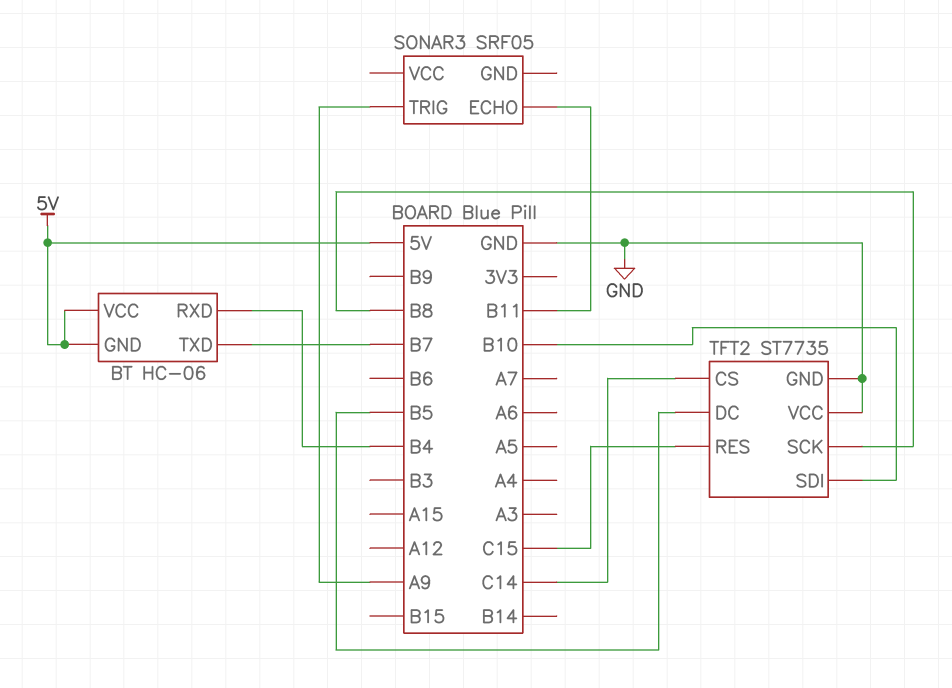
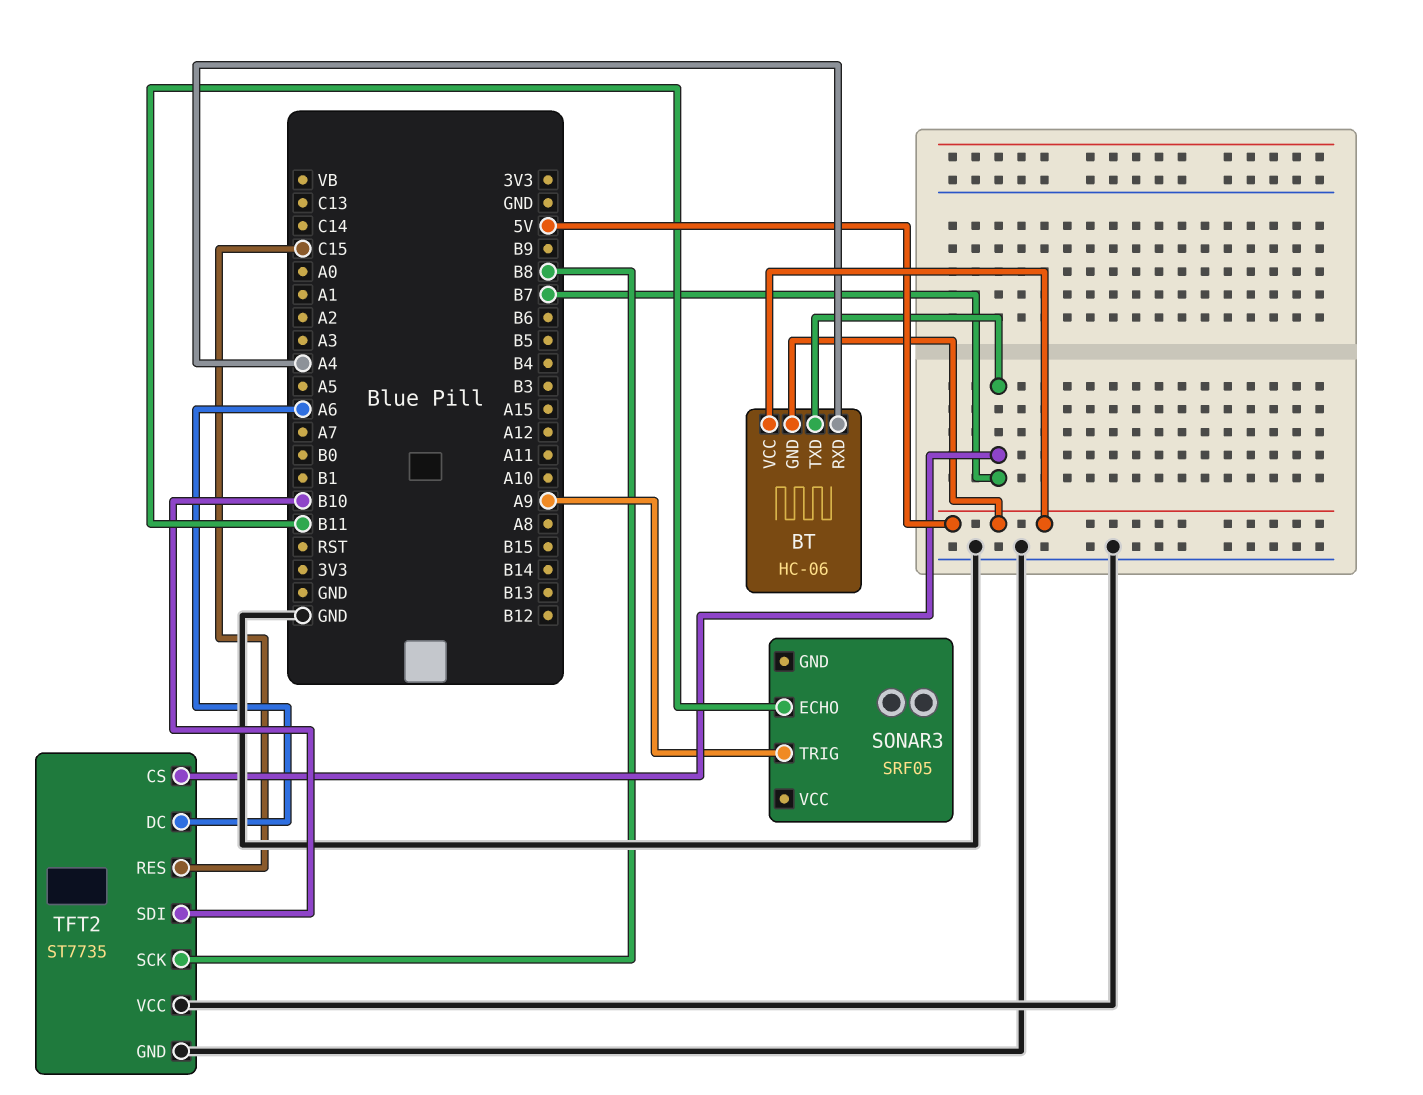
BT pin RXD: B4 -> A4
TFT2 pin CS: C14 -> B7
TFT2 pin DC: B5 -> A6

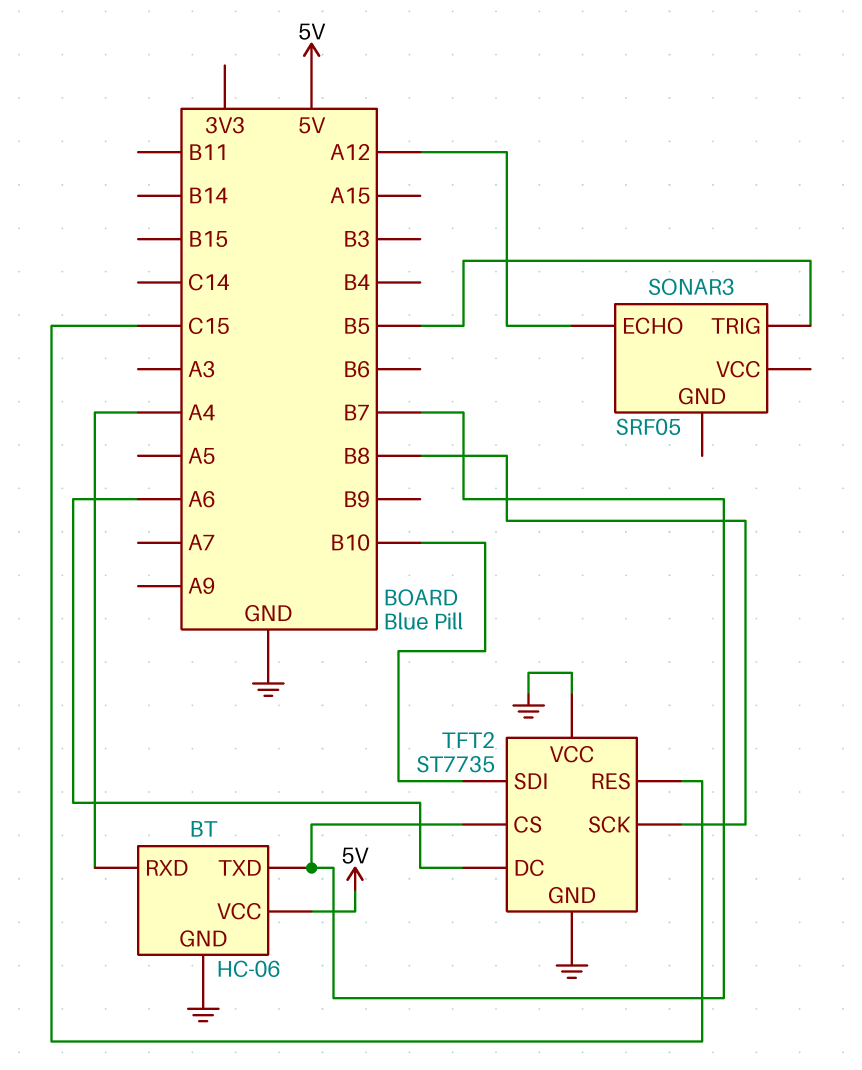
BT pin GND: 5V -> GND
SONAR3 pin ECHO: B11 -> A12
SONAR3 pin TRIG: A9 -> B5

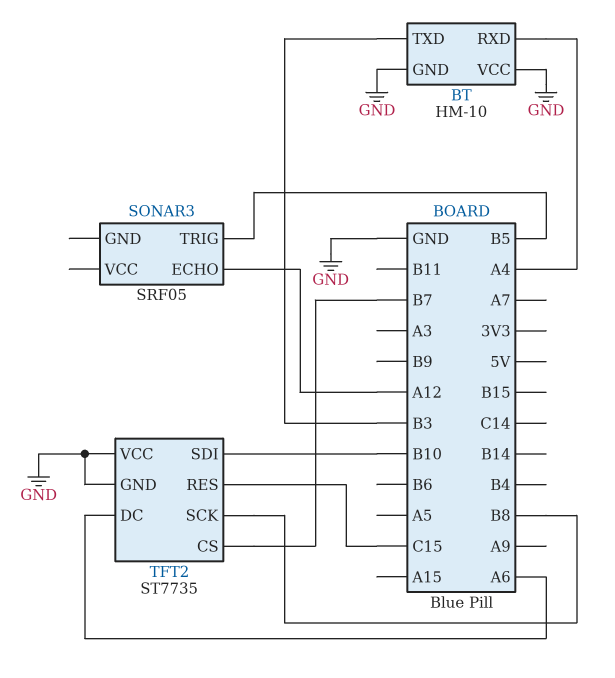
BT: HC-06 -> HM-10
BT pin TXD: B7 -> B3
BT pin VCC: 5V -> GND

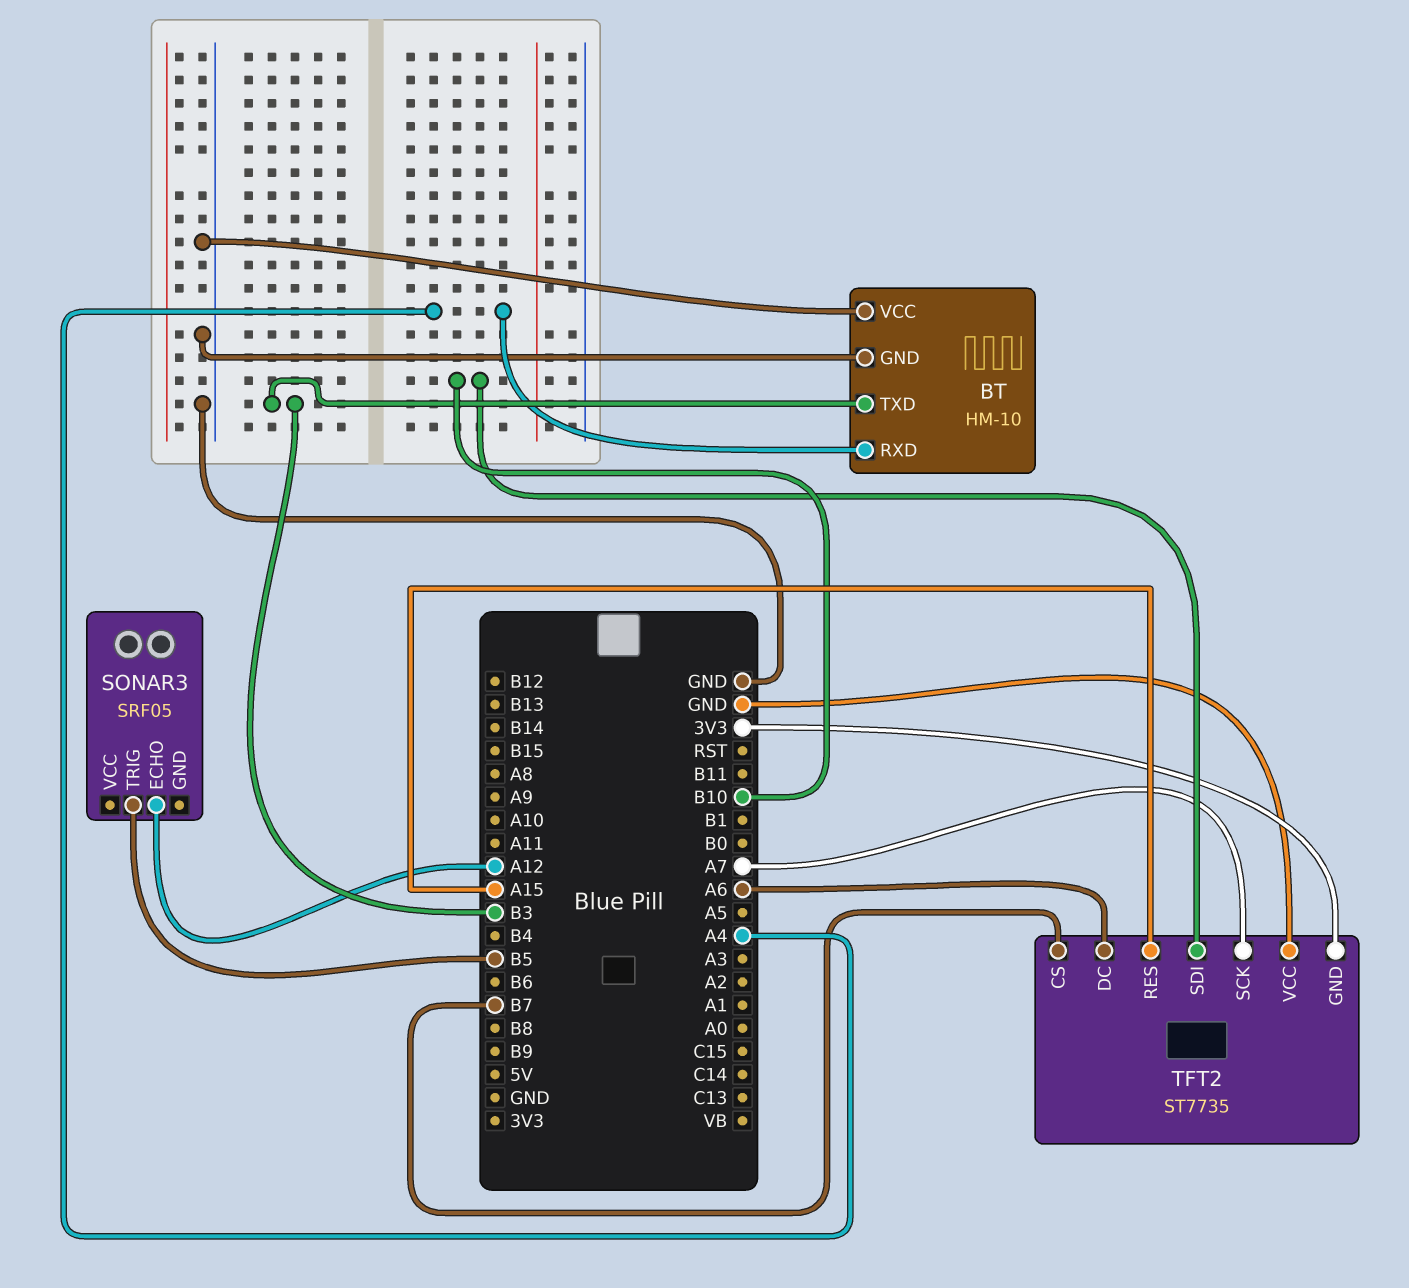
TFT2 pin GND: GND -> 3V3
TFT2 pin RES: C15 -> A15
TFT2 pin SCK: B8 -> A7

